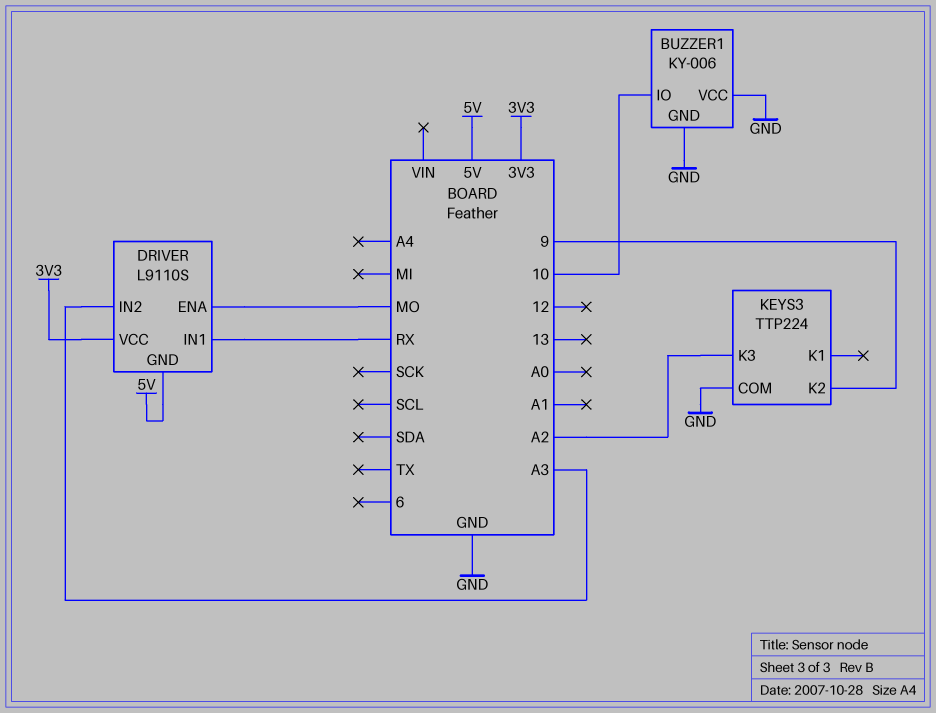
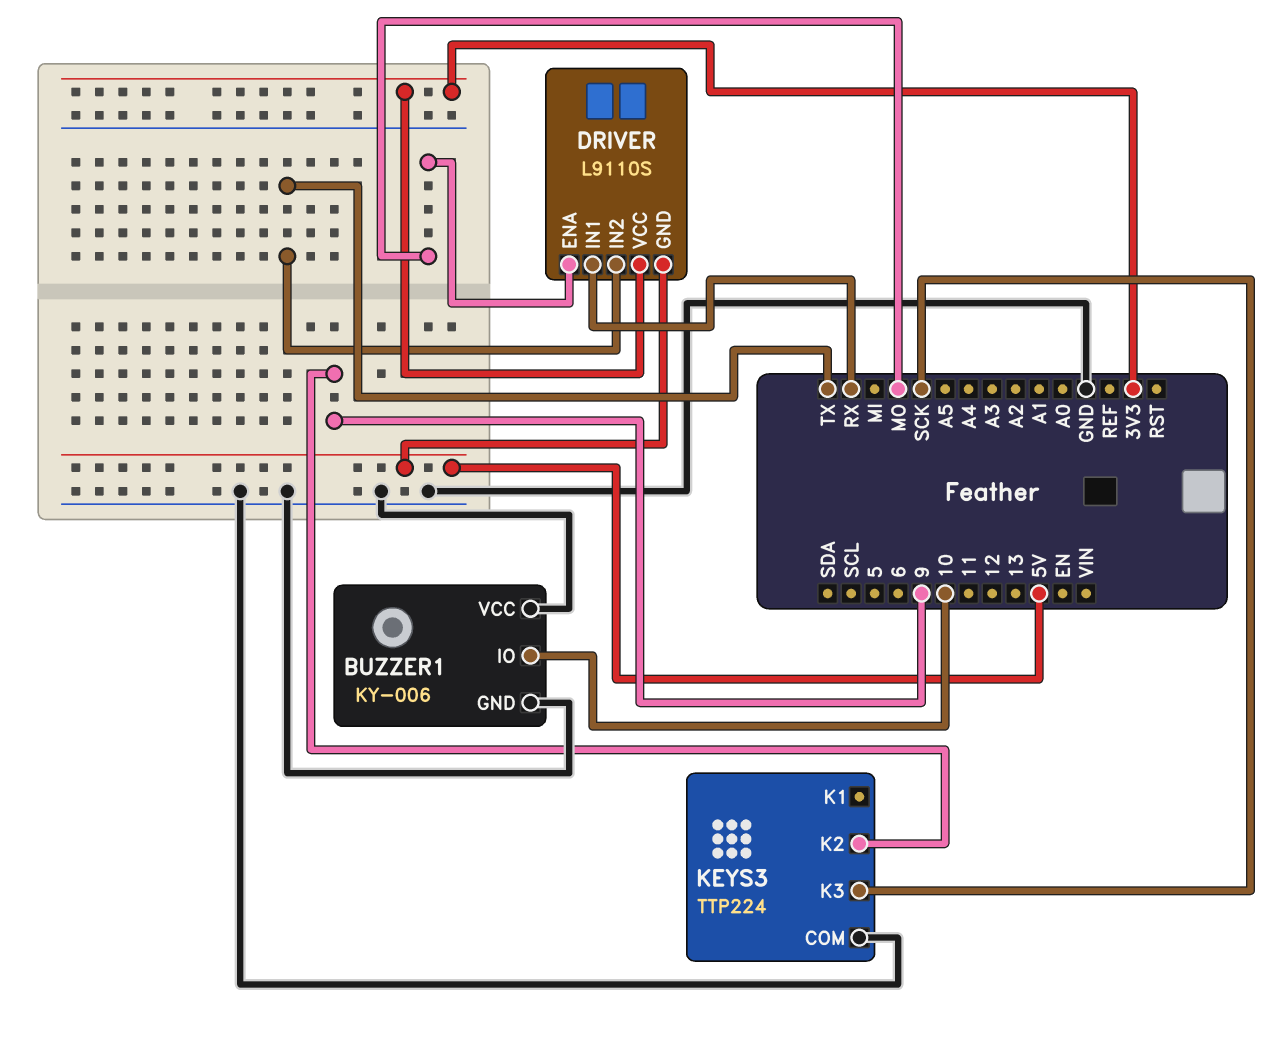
DRIVER pin IN2: A3 -> TX
KEYS3 pin K3: A2 -> SCK

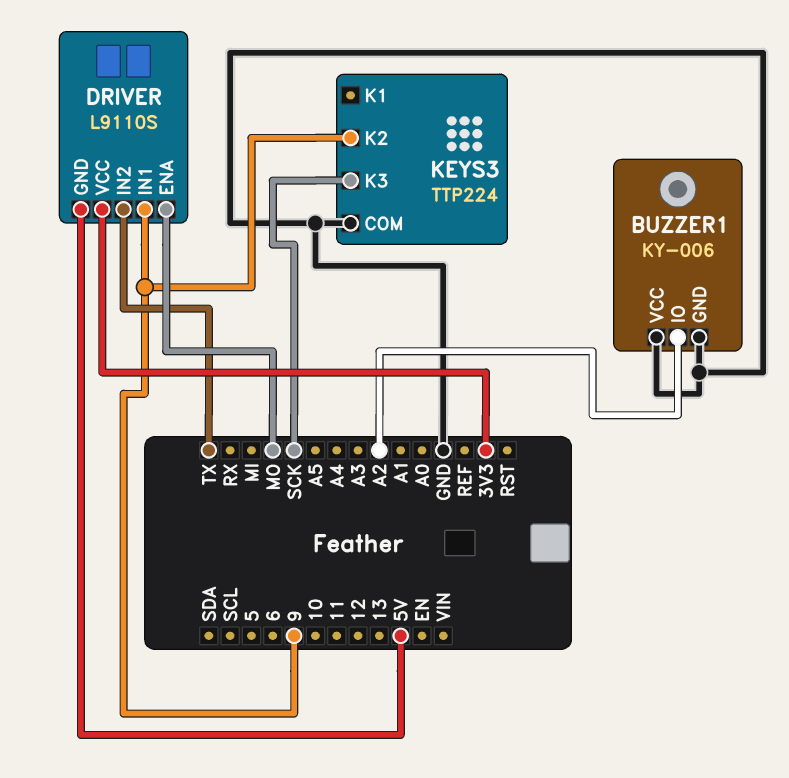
BUZZER1 pin IO: 10 -> A2
DRIVER pin IN1: RX -> 9

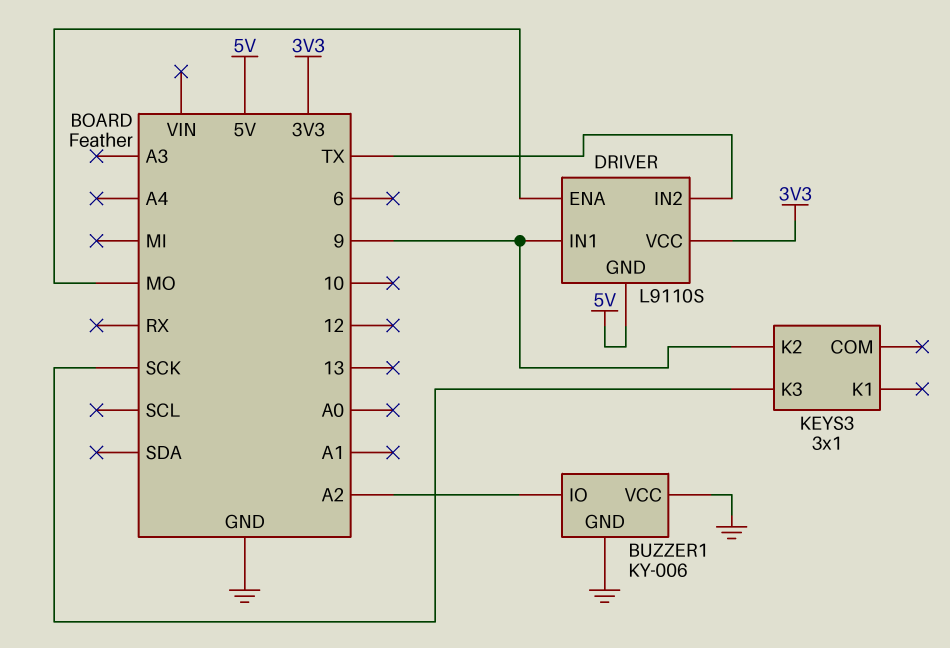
KEYS3: TTP224 -> 3x1
KEYS3 pin COM: GND -> none

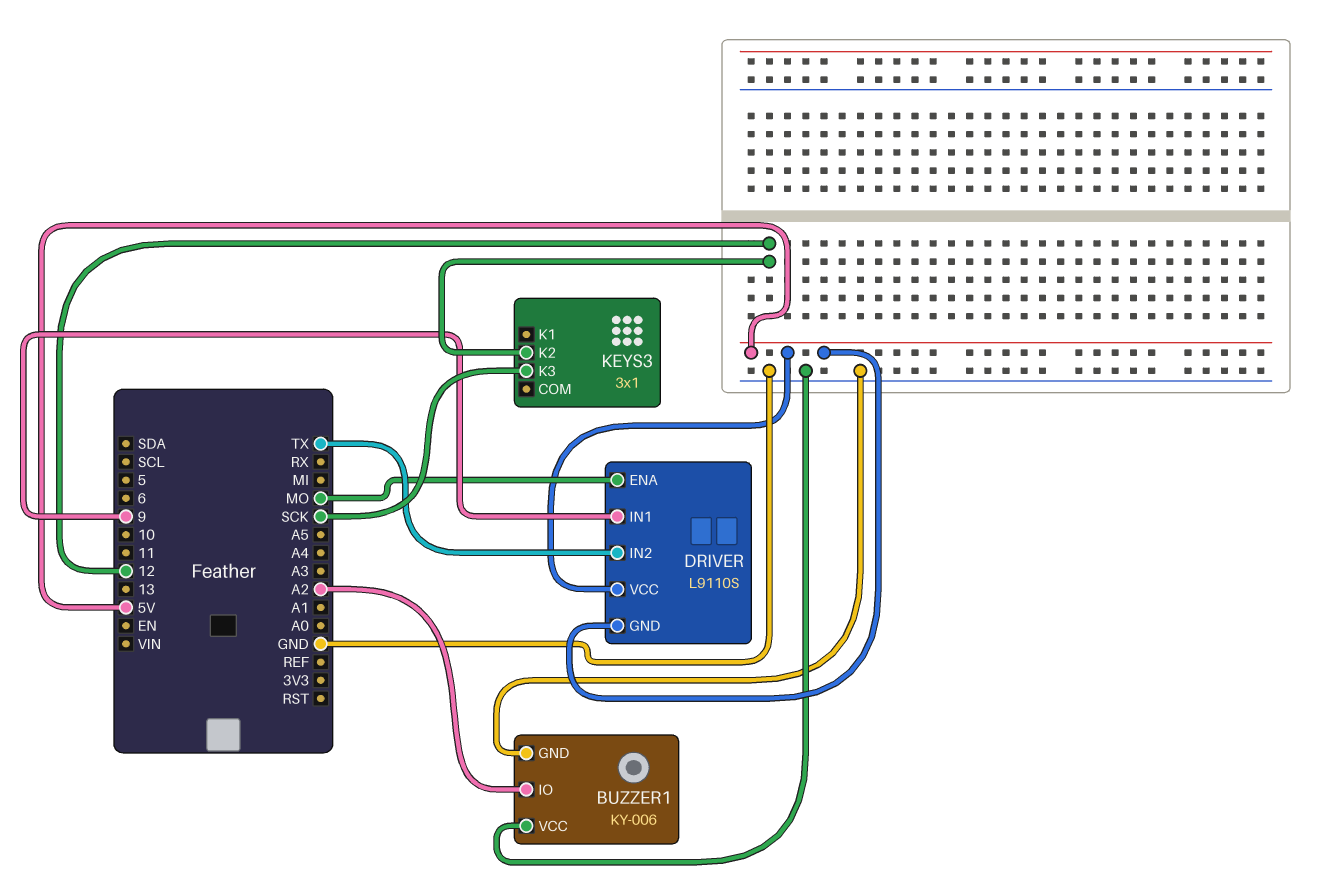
DRIVER pin VCC: 3V3 -> 5V
KEYS3 pin K2: 9 -> 12

